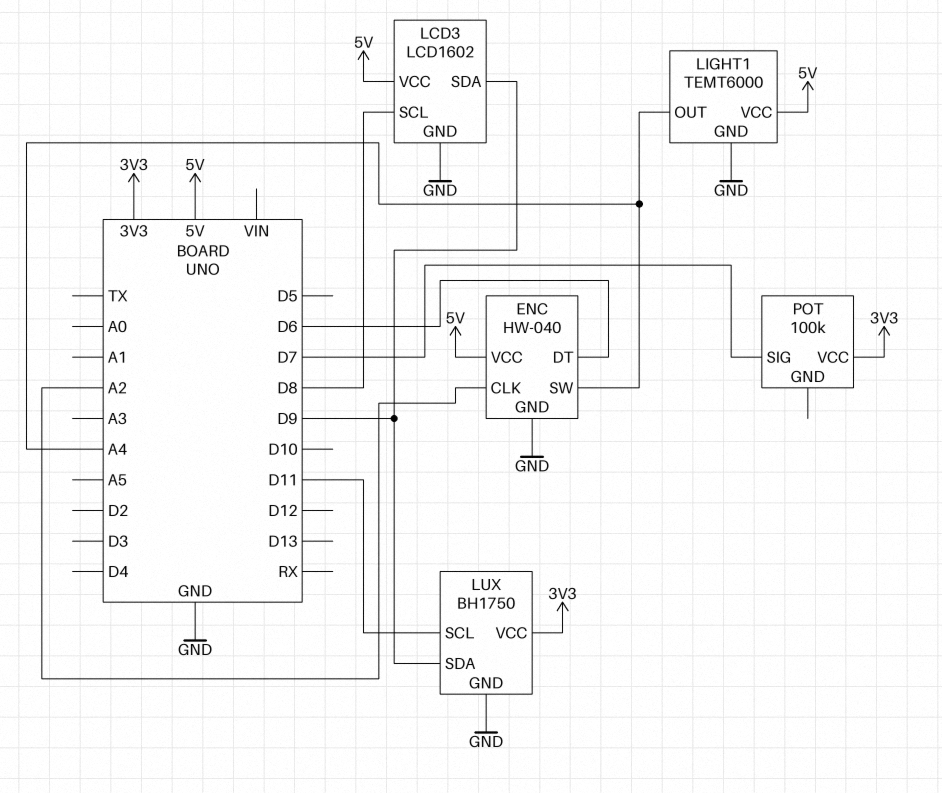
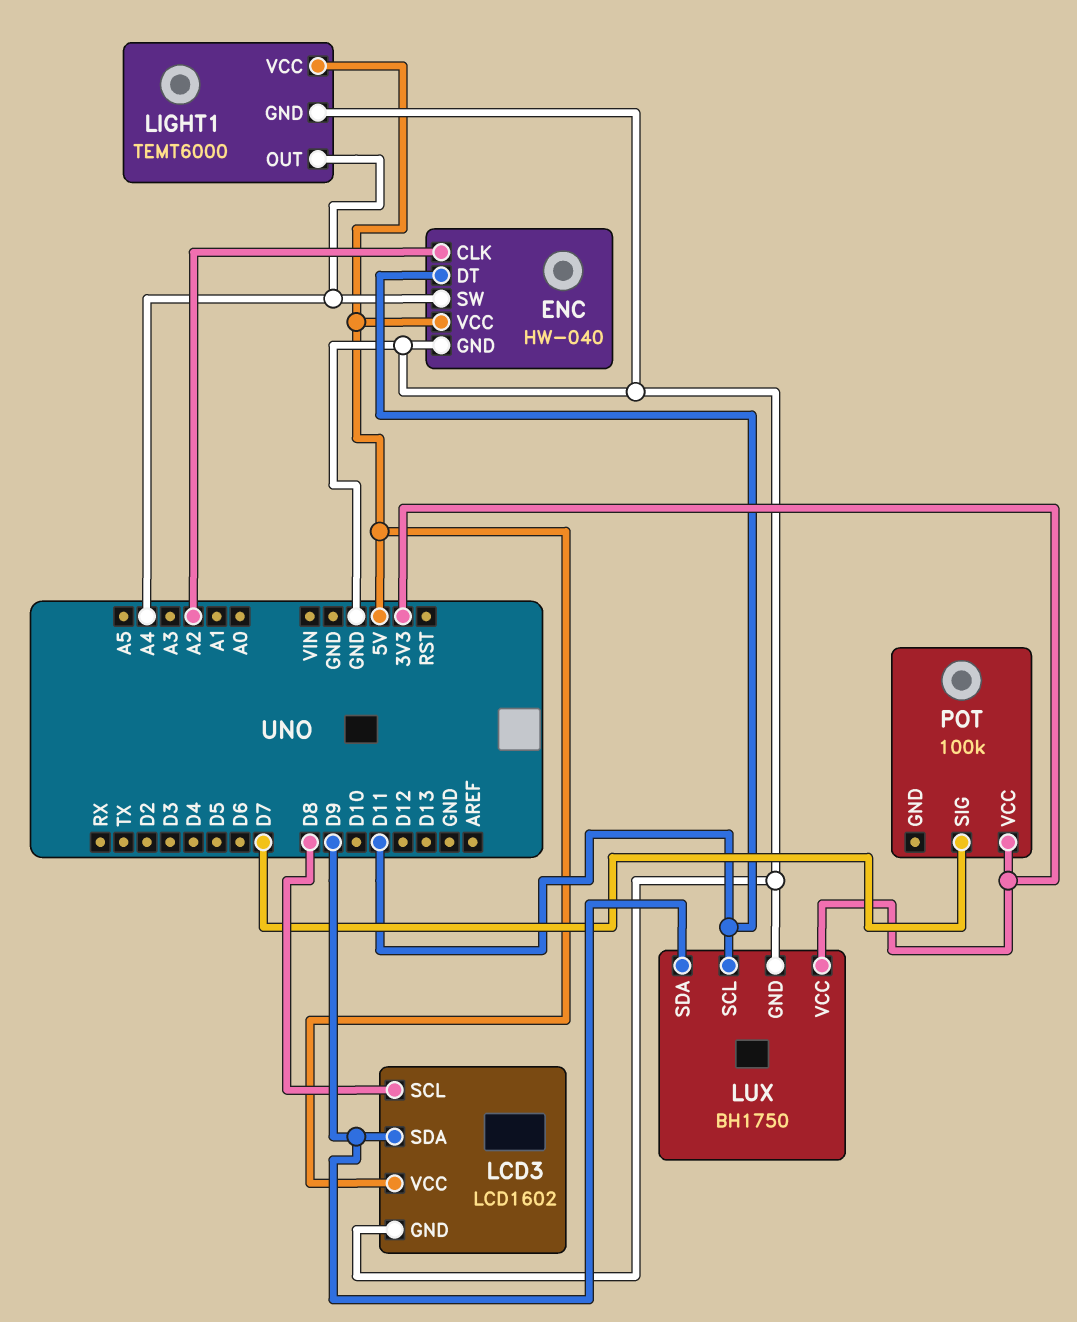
ENC pin DT: D6 -> D11

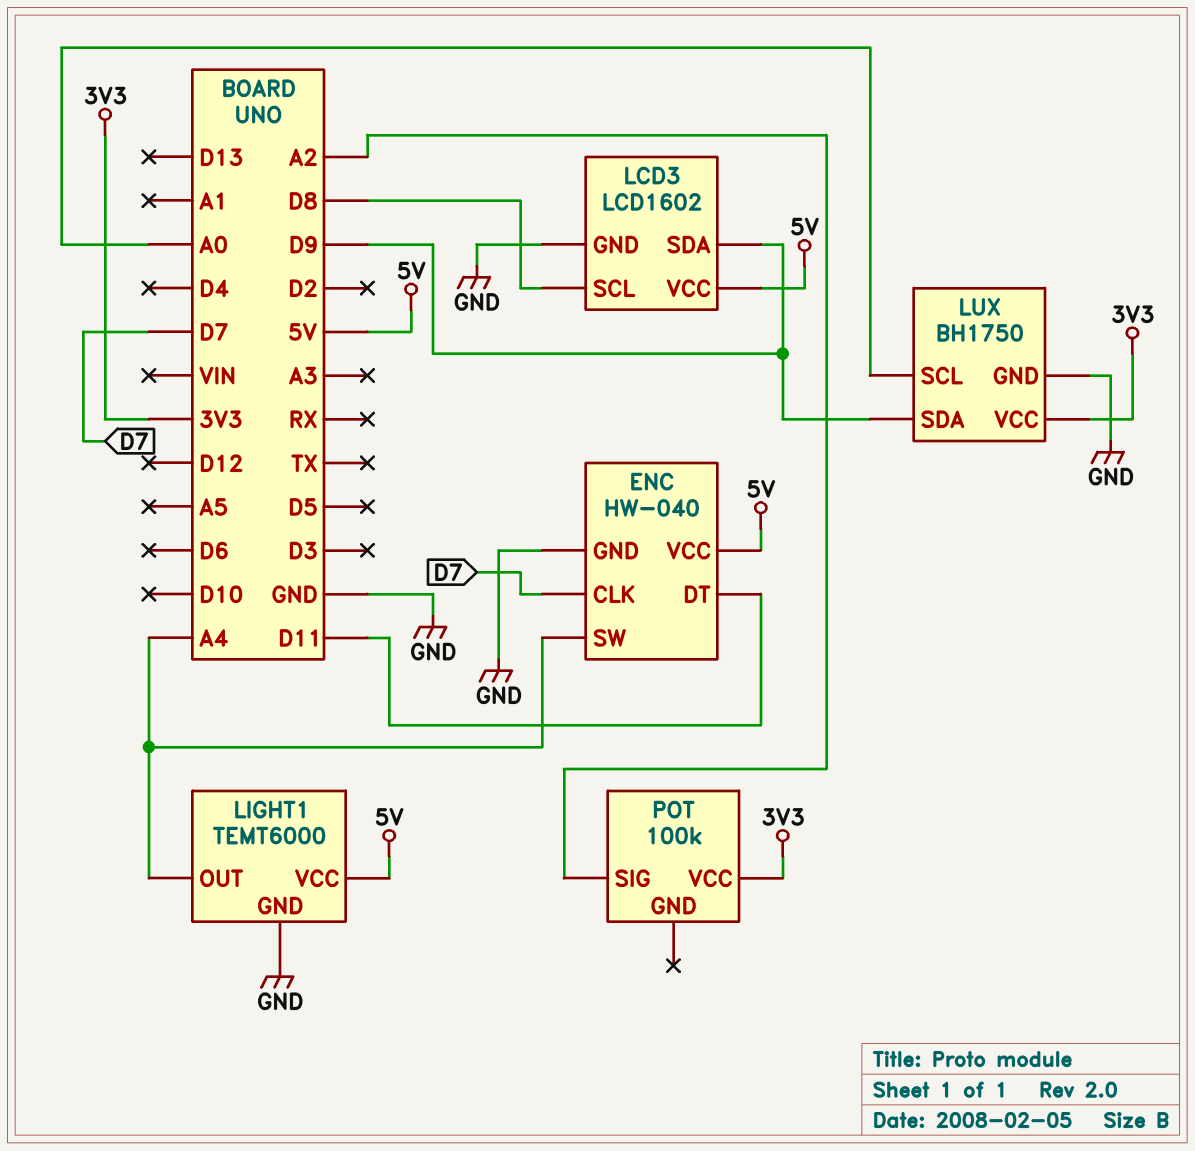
ENC pin CLK: A2 -> D7
LUX pin SCL: D11 -> A0
POT pin SIG: D7 -> A2

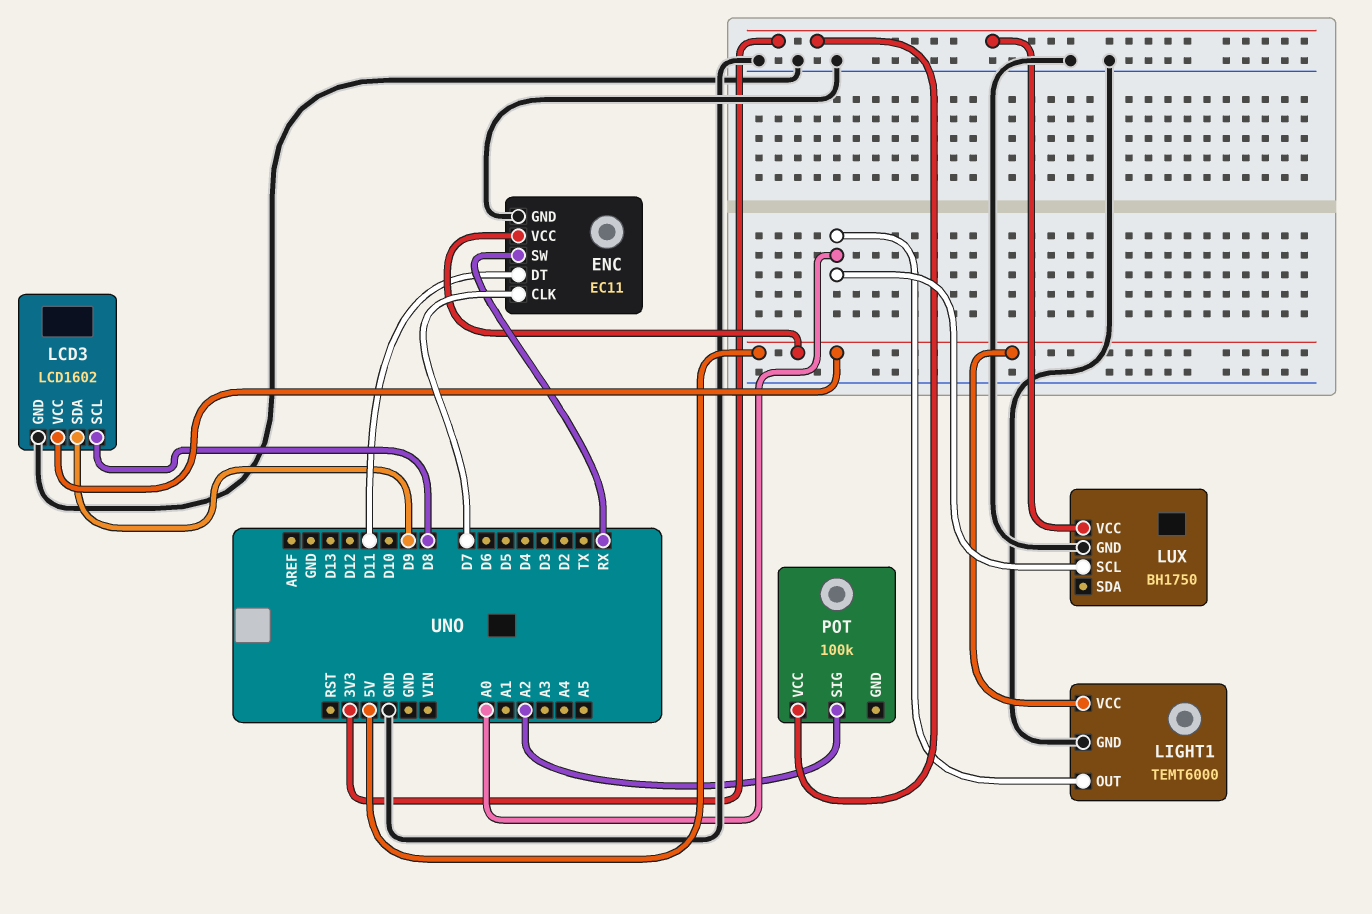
ENC: HW-040 -> EC11
ENC pin SW: A4 -> RX
LIGHT1 pin OUT: A4 -> A0
LUX pin SDA: D9 -> none

